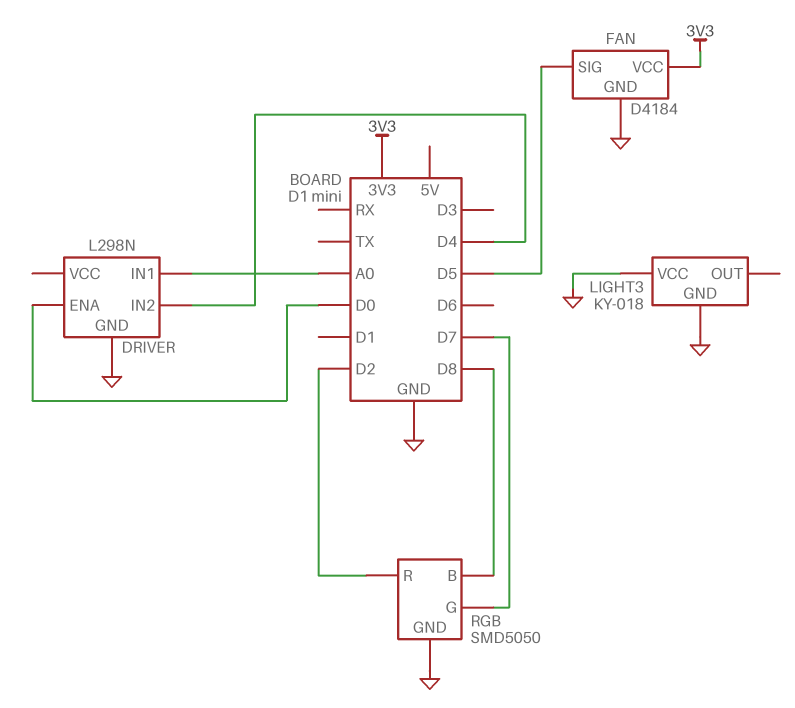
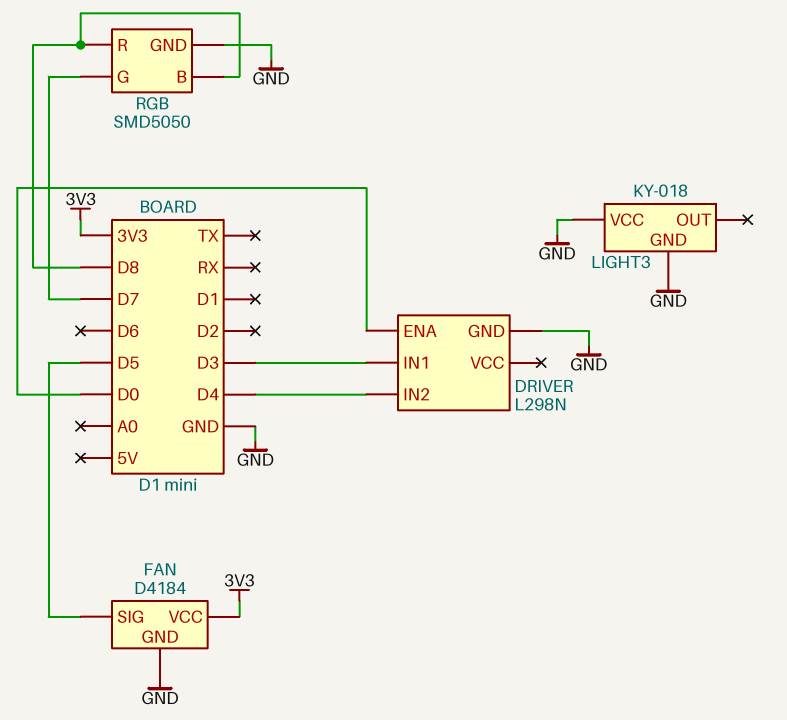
DRIVER pin IN1: A0 -> D3
RGB pin R: D2 -> D8

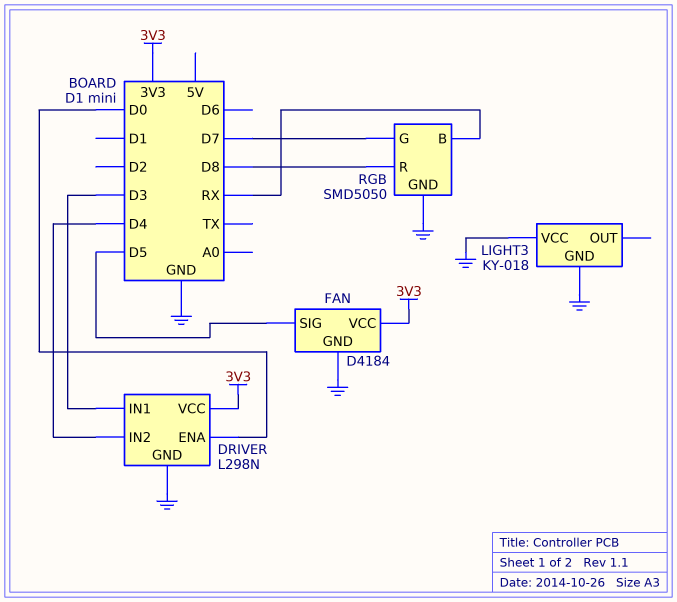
DRIVER pin VCC: none -> 3V3
RGB pin B: D8 -> RX

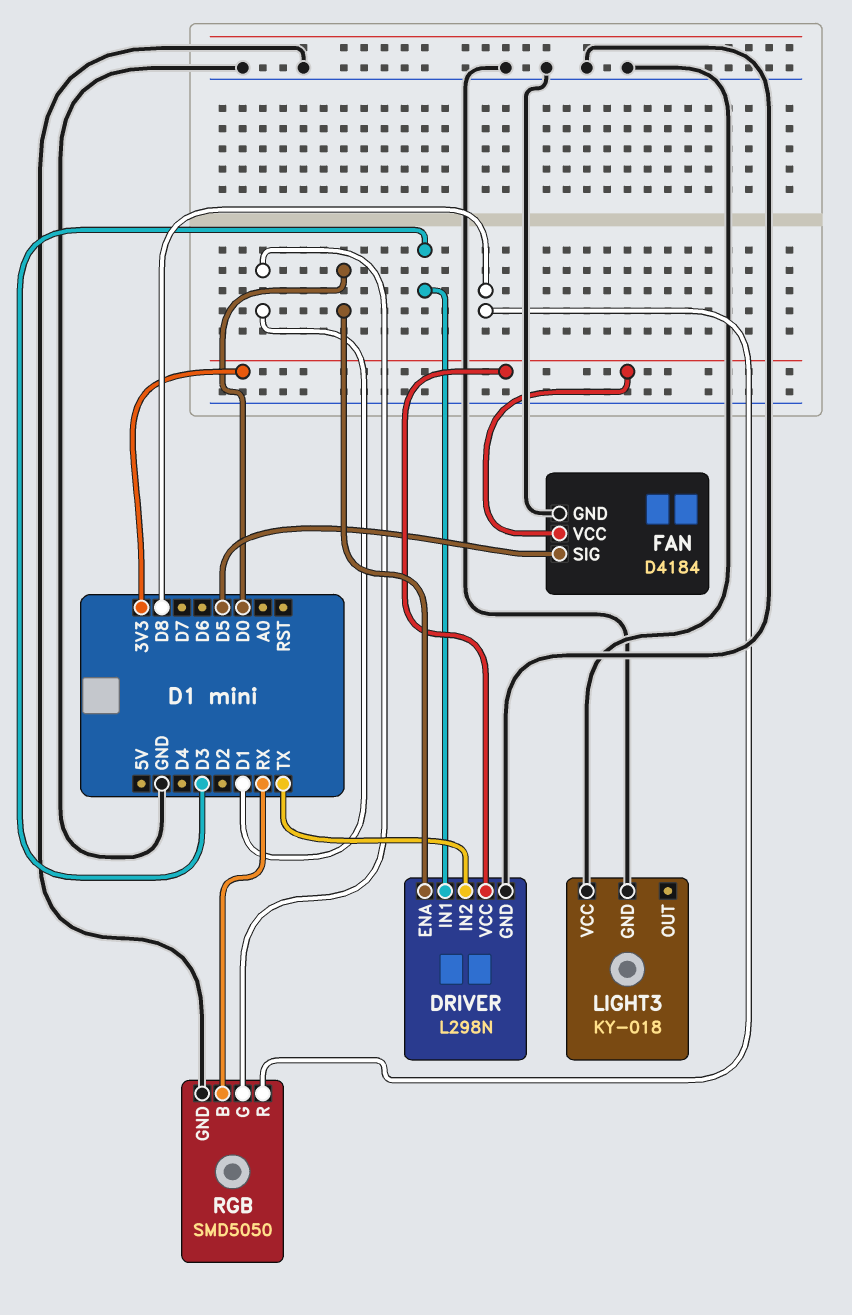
DRIVER pin IN2: D4 -> TX
RGB pin G: D7 -> D1

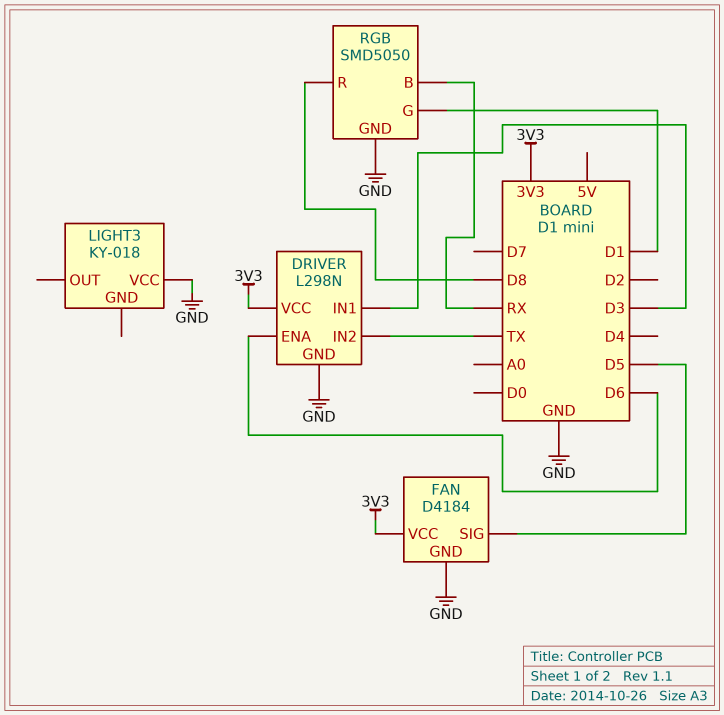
DRIVER pin ENA: D0 -> D6
LIGHT3 pin GND: GND -> none

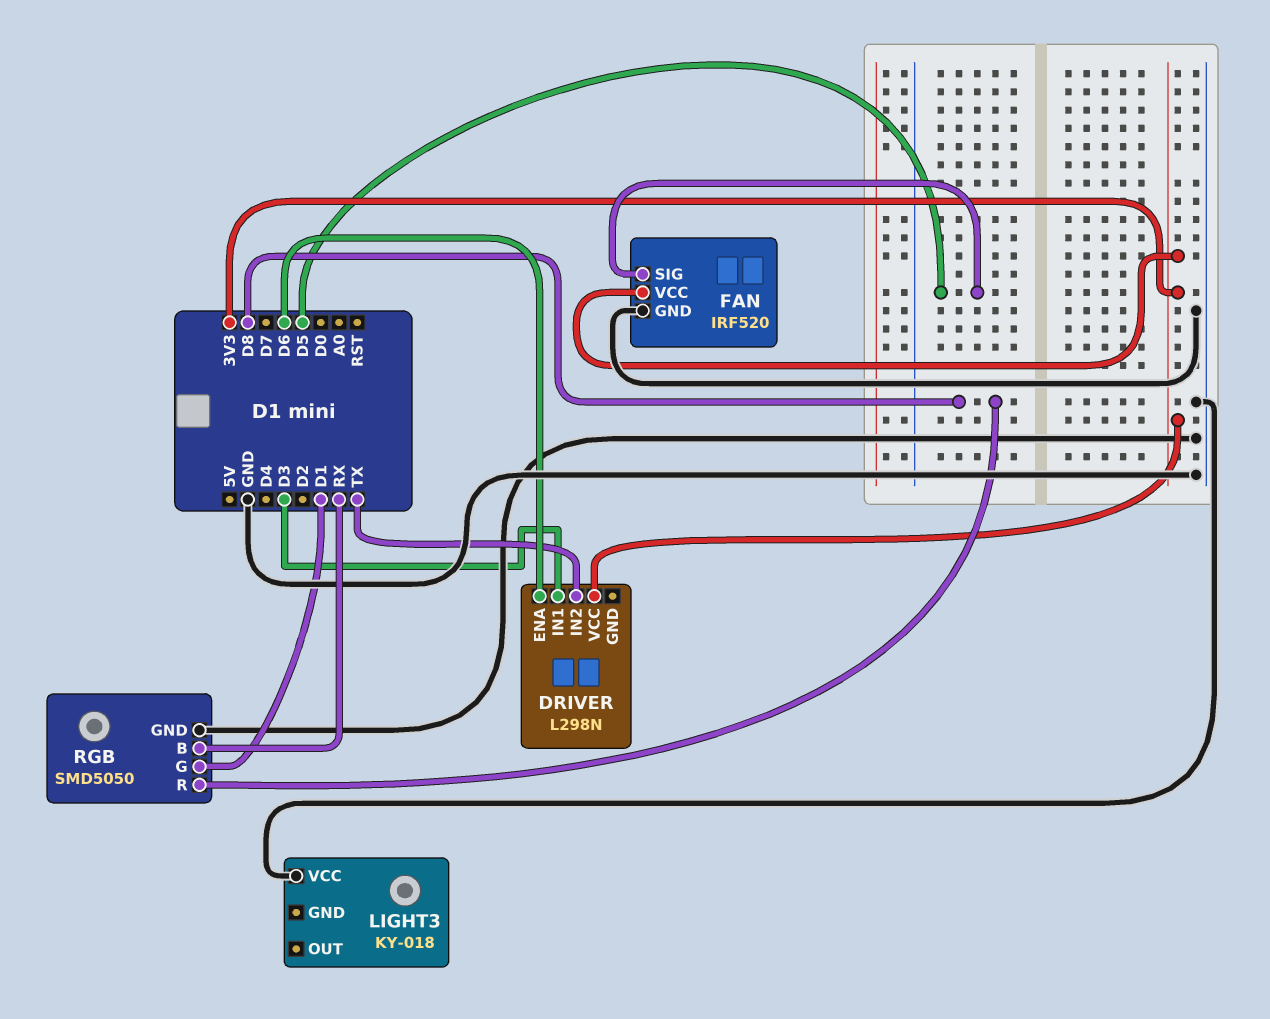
DRIVER pin GND: GND -> none
FAN: D4184 -> IRF520

